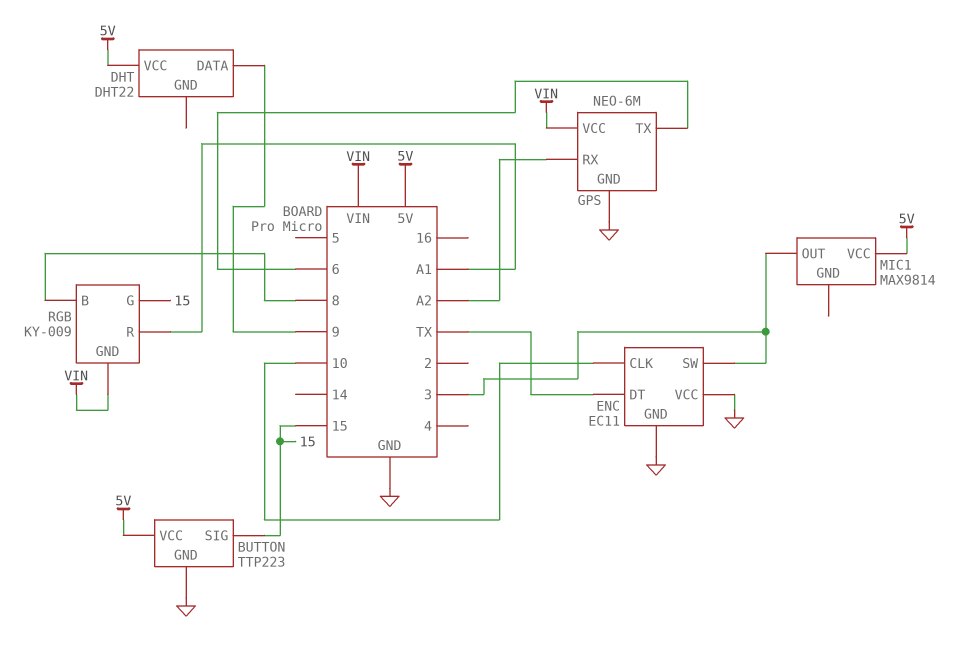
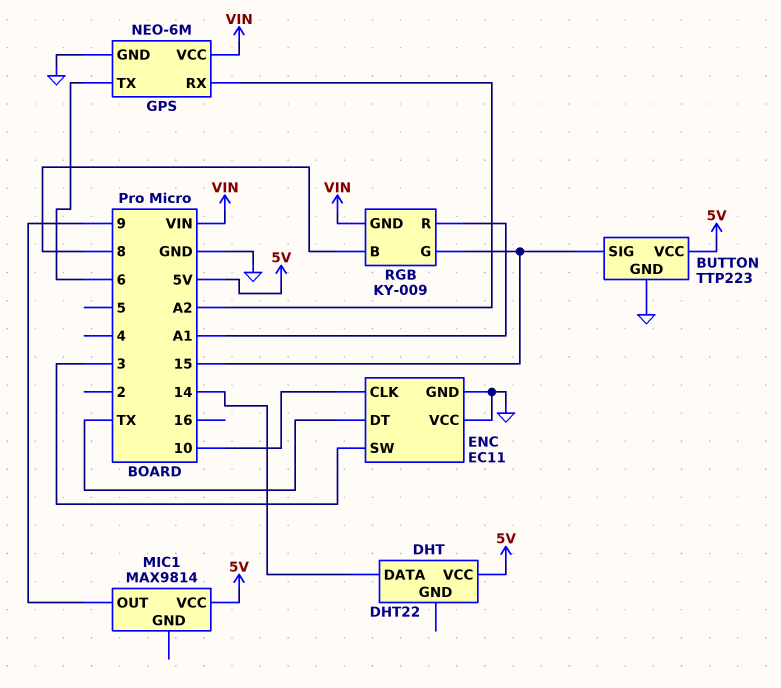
DHT pin DATA: 9 -> 14
MIC1 pin OUT: 3 -> 9

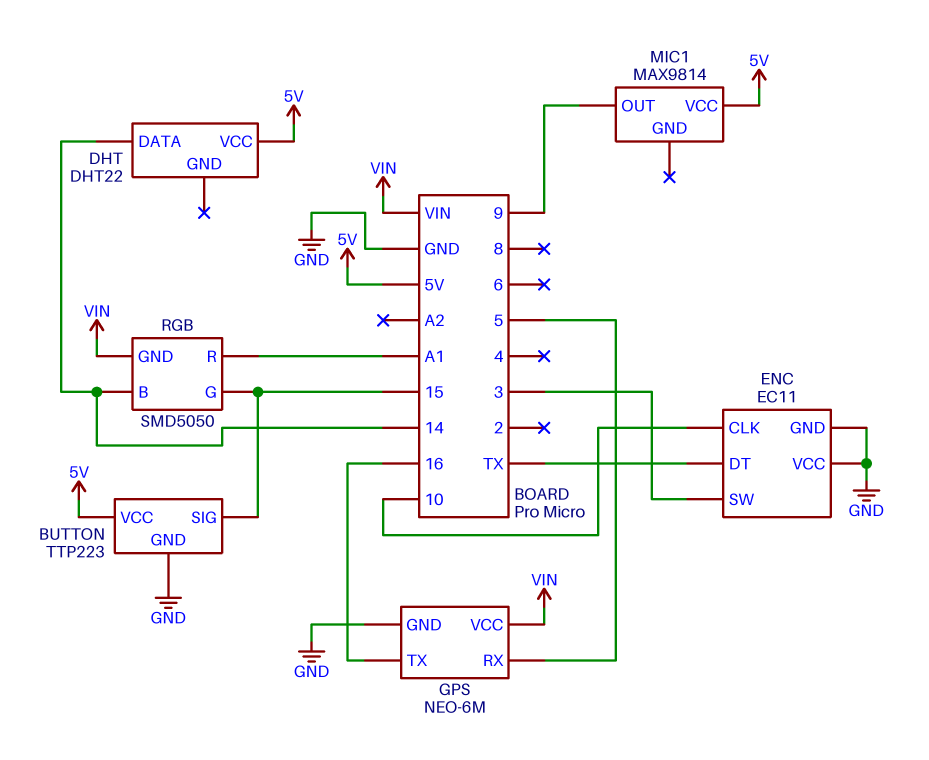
GPS pin RX: A2 -> 5
GPS pin TX: 6 -> 16
RGB: KY-009 -> SMD5050
RGB pin B: 8 -> 14

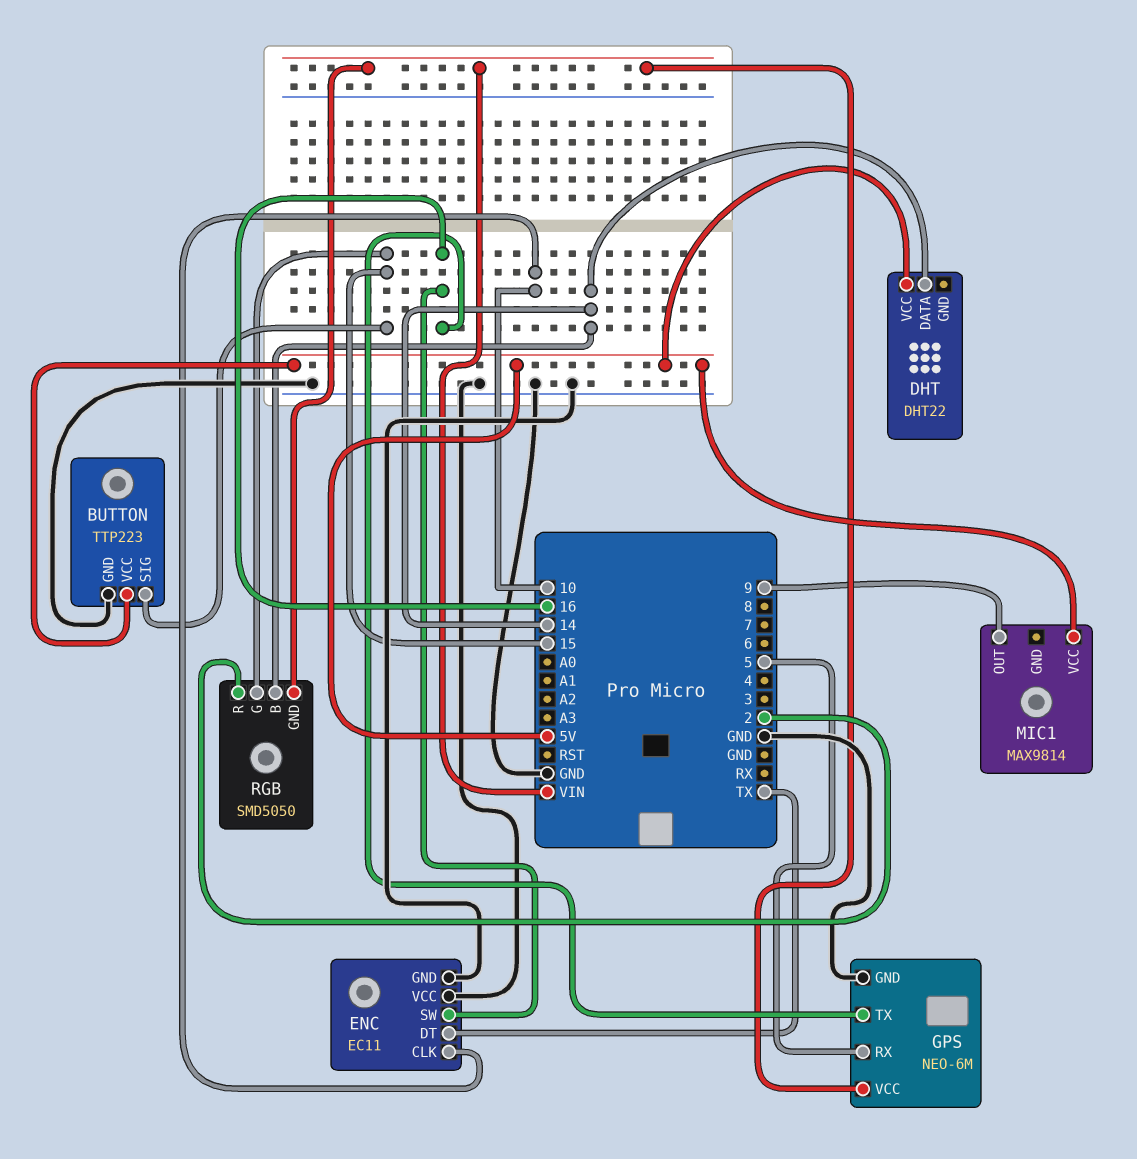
ENC pin SW: 3 -> 16
RGB pin R: A1 -> 2

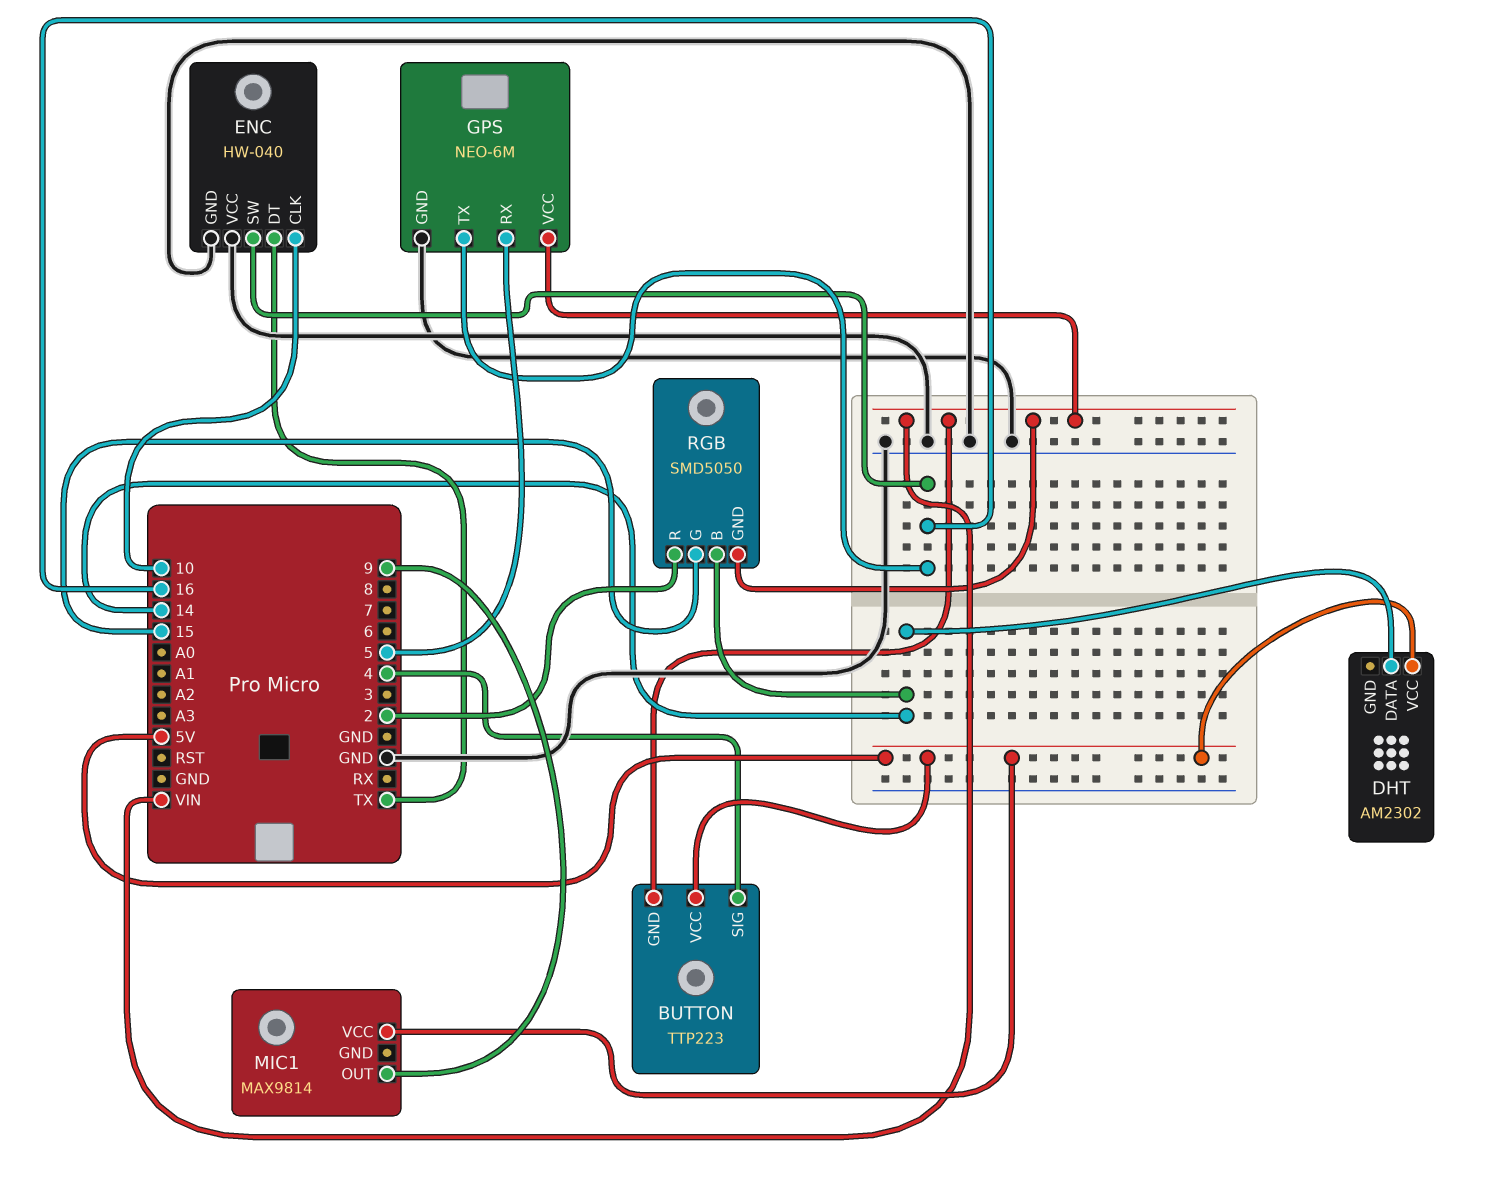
BUTTON pin GND: GND -> VIN
BUTTON pin SIG: 15 -> 4
DHT: DHT22 -> AM2302
ENC: EC11 -> HW-040

